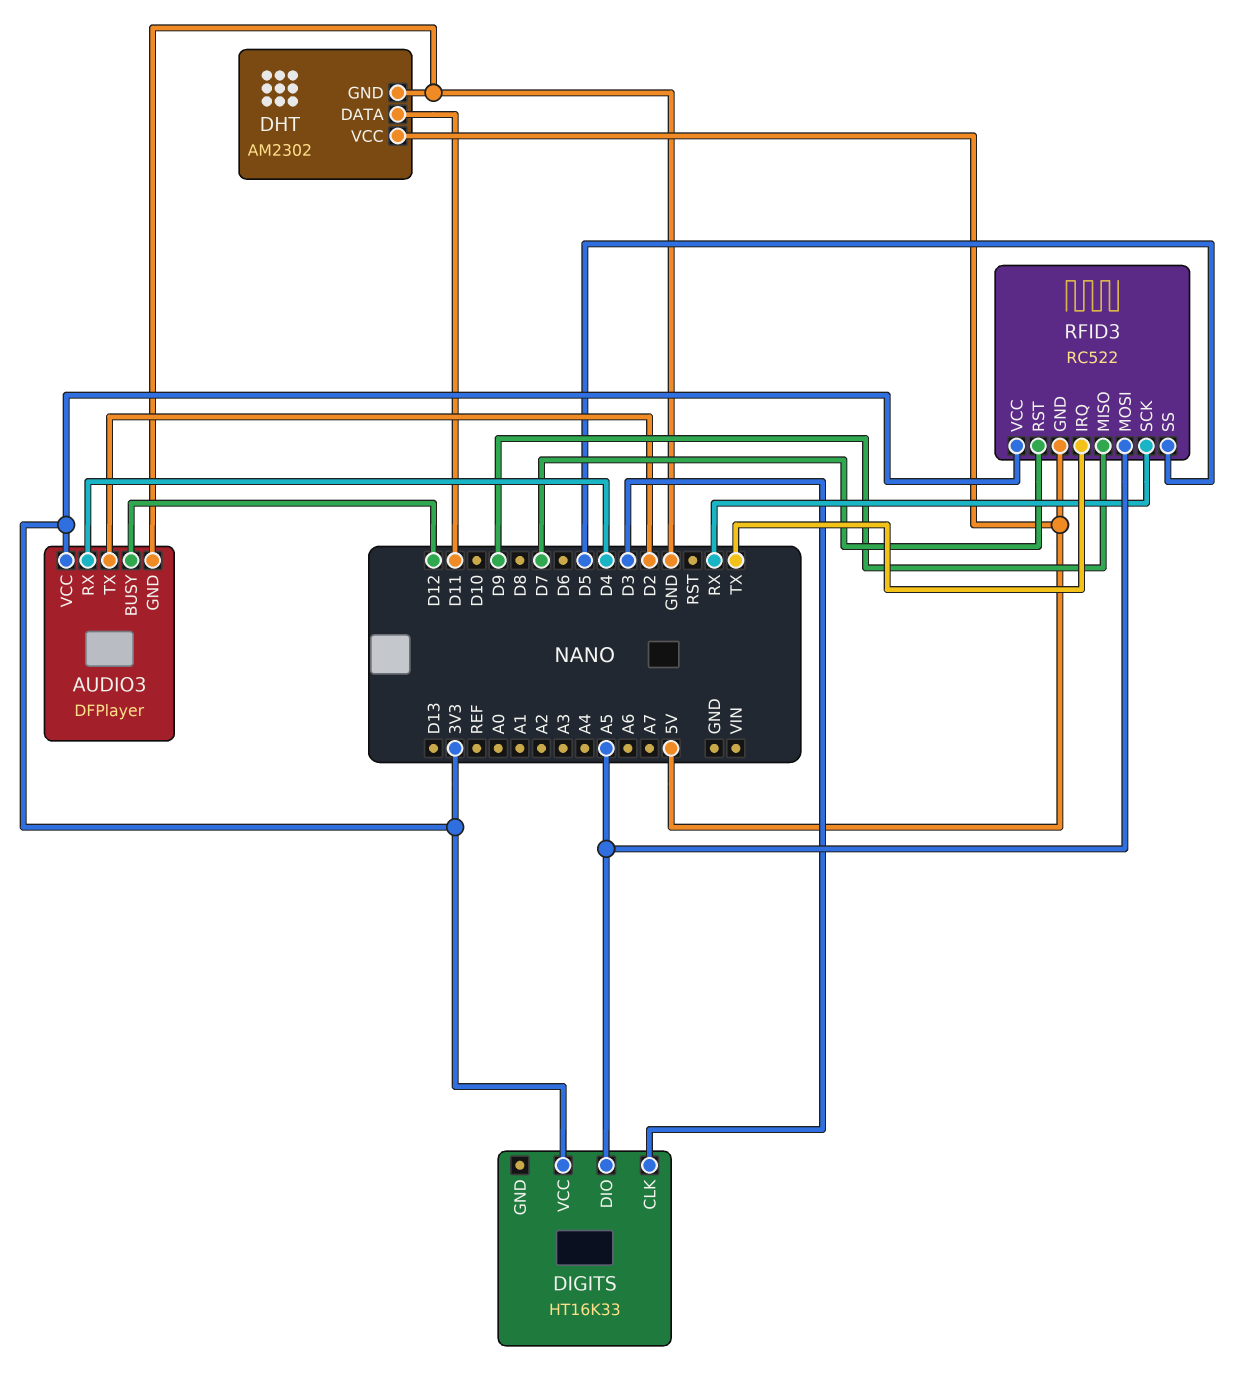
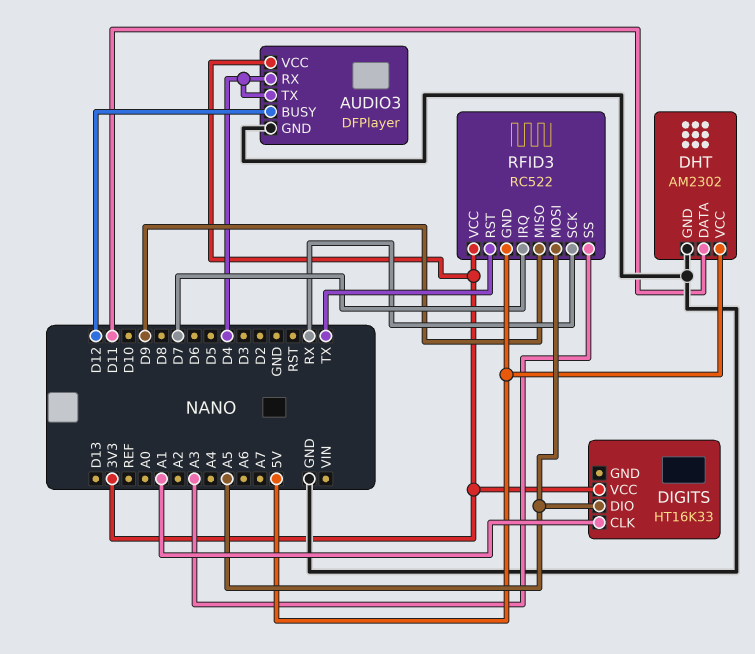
AUDIO3 pin TX: D2 -> D4
DIGITS pin CLK: D3 -> A1
RFID3 pin IRQ: TX -> D7
RFID3 pin RST: D7 -> TX
RFID3 pin SS: D5 -> A3

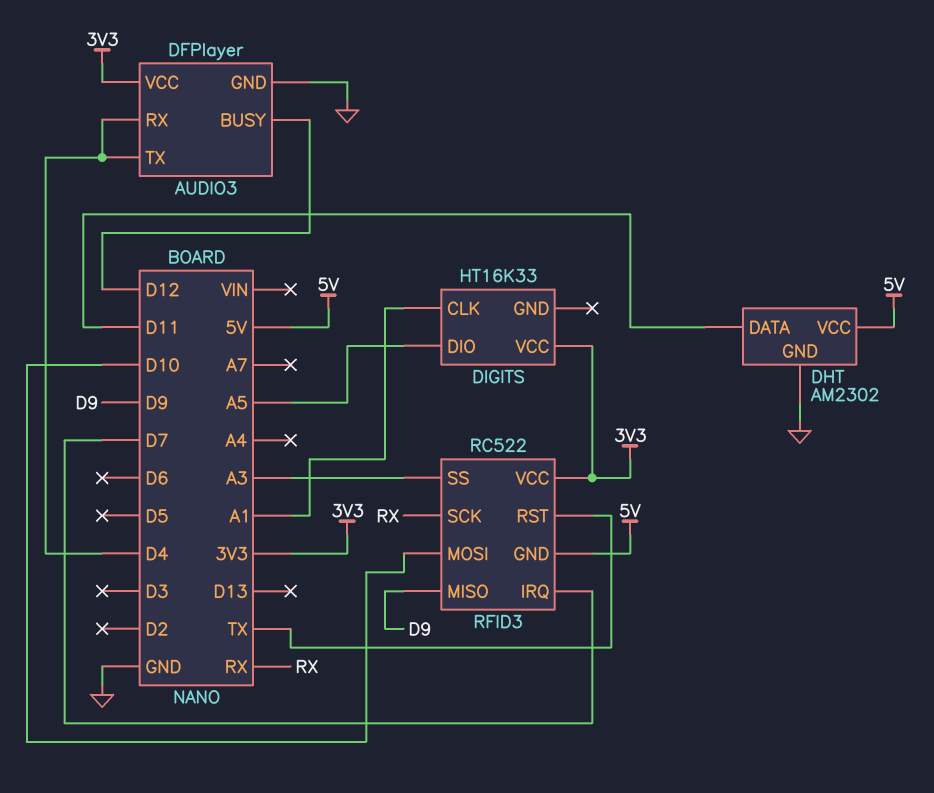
RFID3 pin MOSI: A5 -> D10

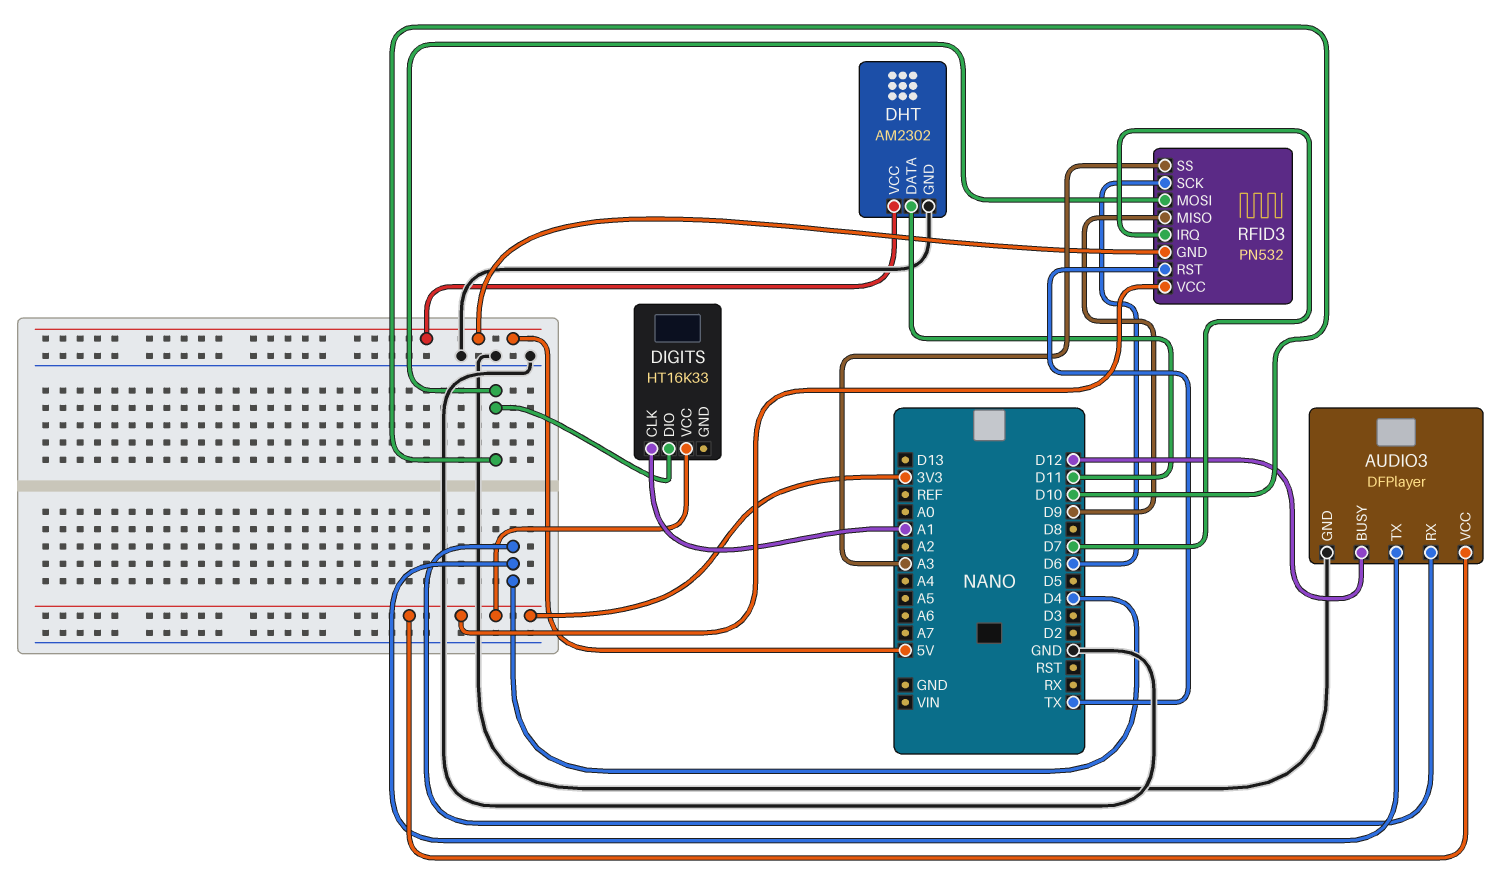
DIGITS pin DIO: A5 -> D10
RFID3: RC522 -> PN532
RFID3 pin SCK: RX -> D6

